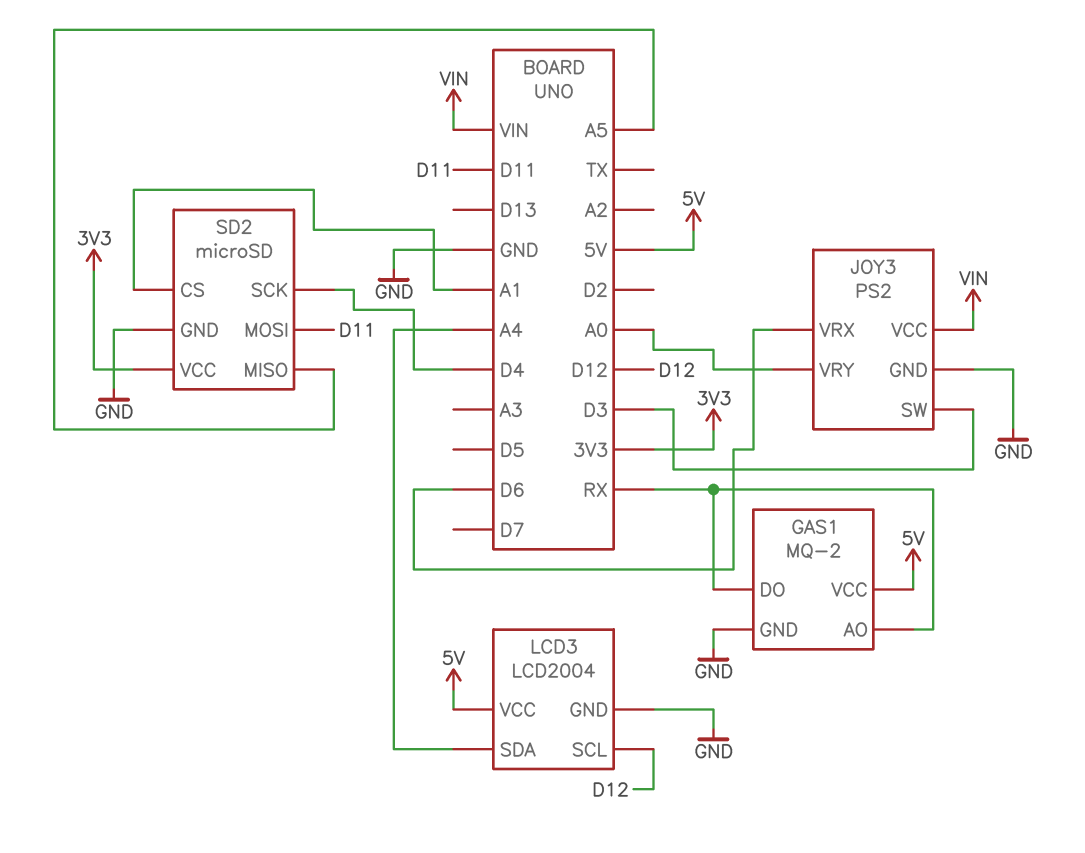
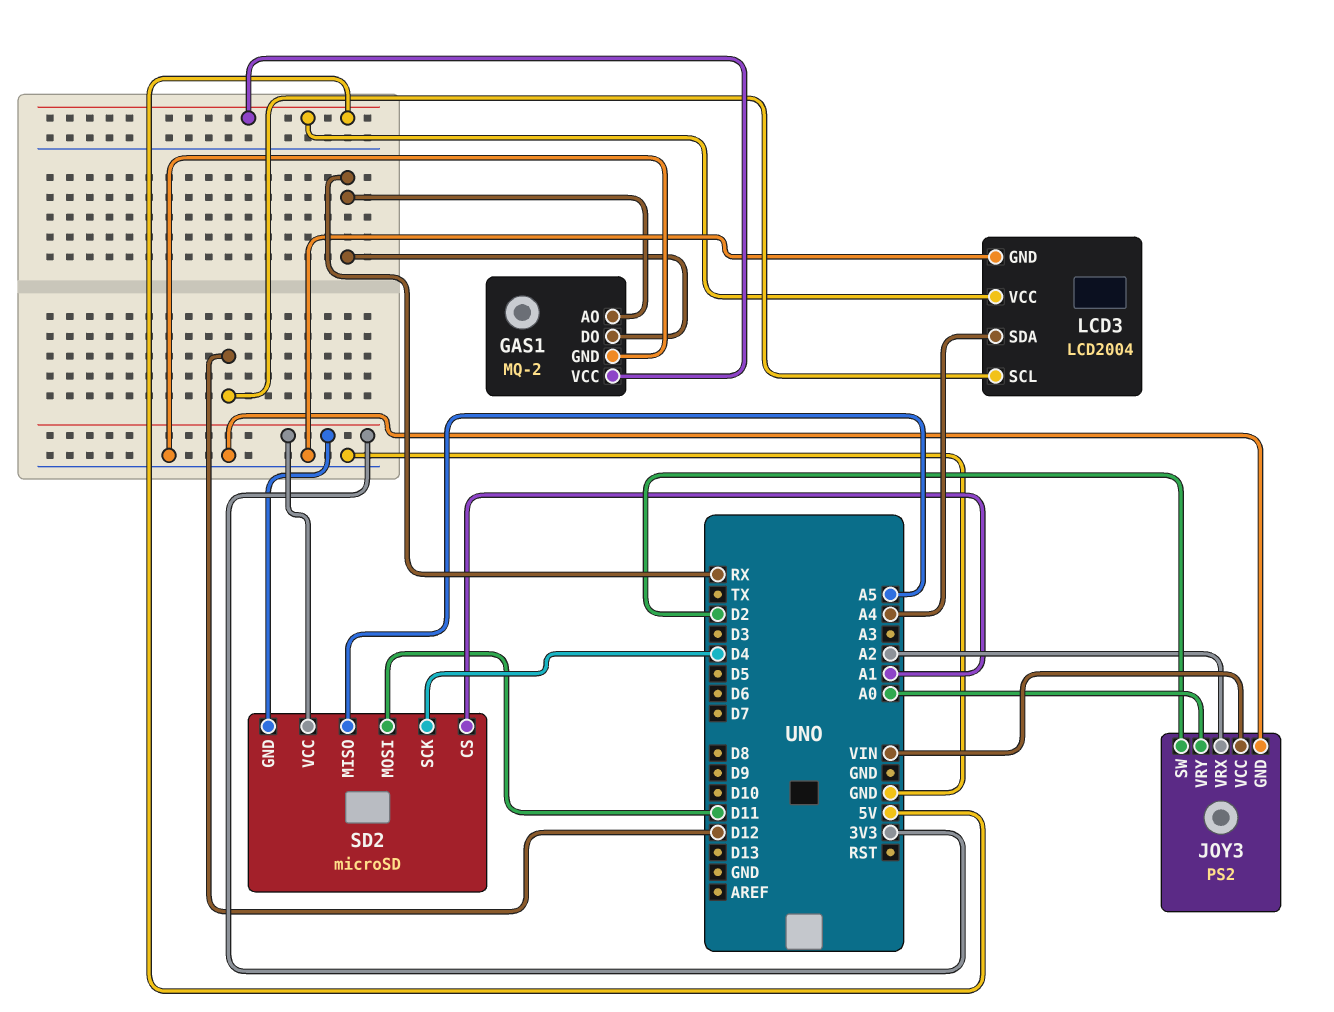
JOY3 pin SW: D3 -> D2
JOY3 pin VRX: D6 -> A2
SD2 pin GND: GND -> 3V3

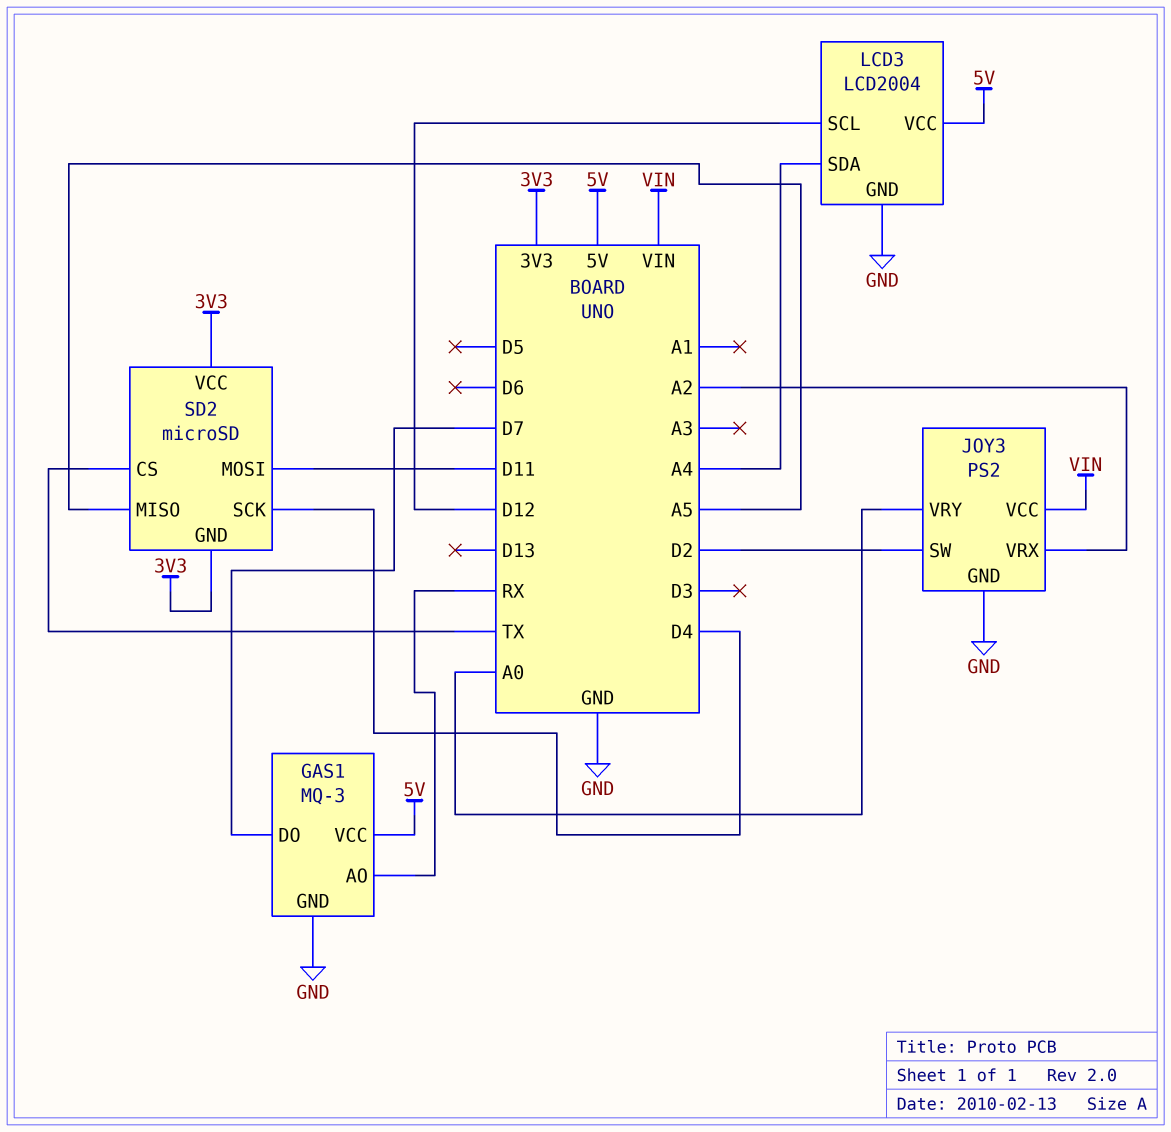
GAS1: MQ-2 -> MQ-3
GAS1 pin DO: RX -> D7
SD2 pin CS: A1 -> TX

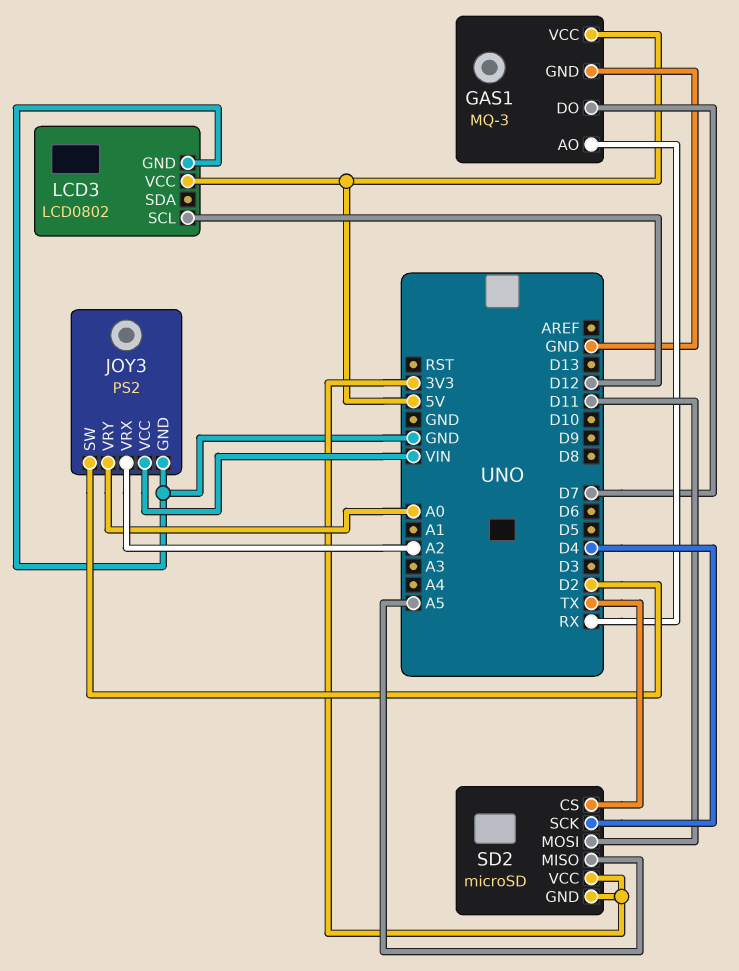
LCD3: LCD2004 -> LCD0802
LCD3 pin SDA: A4 -> none

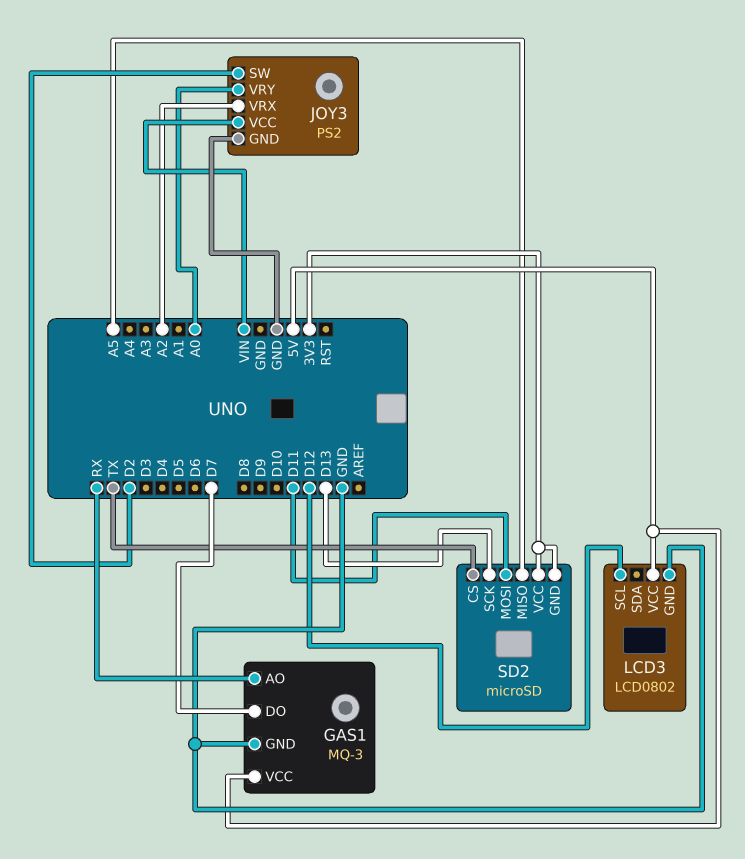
SD2 pin SCK: D4 -> D13

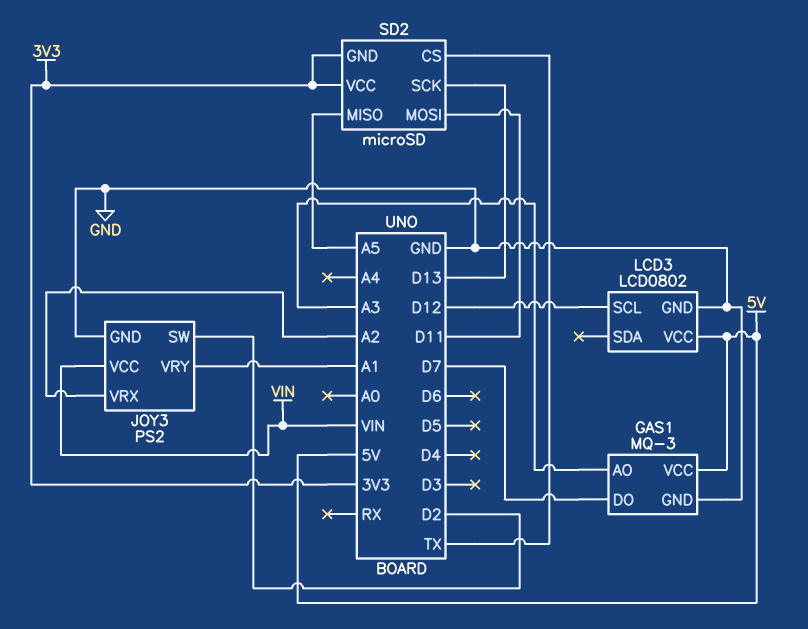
GAS1 pin AO: RX -> A3
JOY3 pin VRY: A0 -> A1

